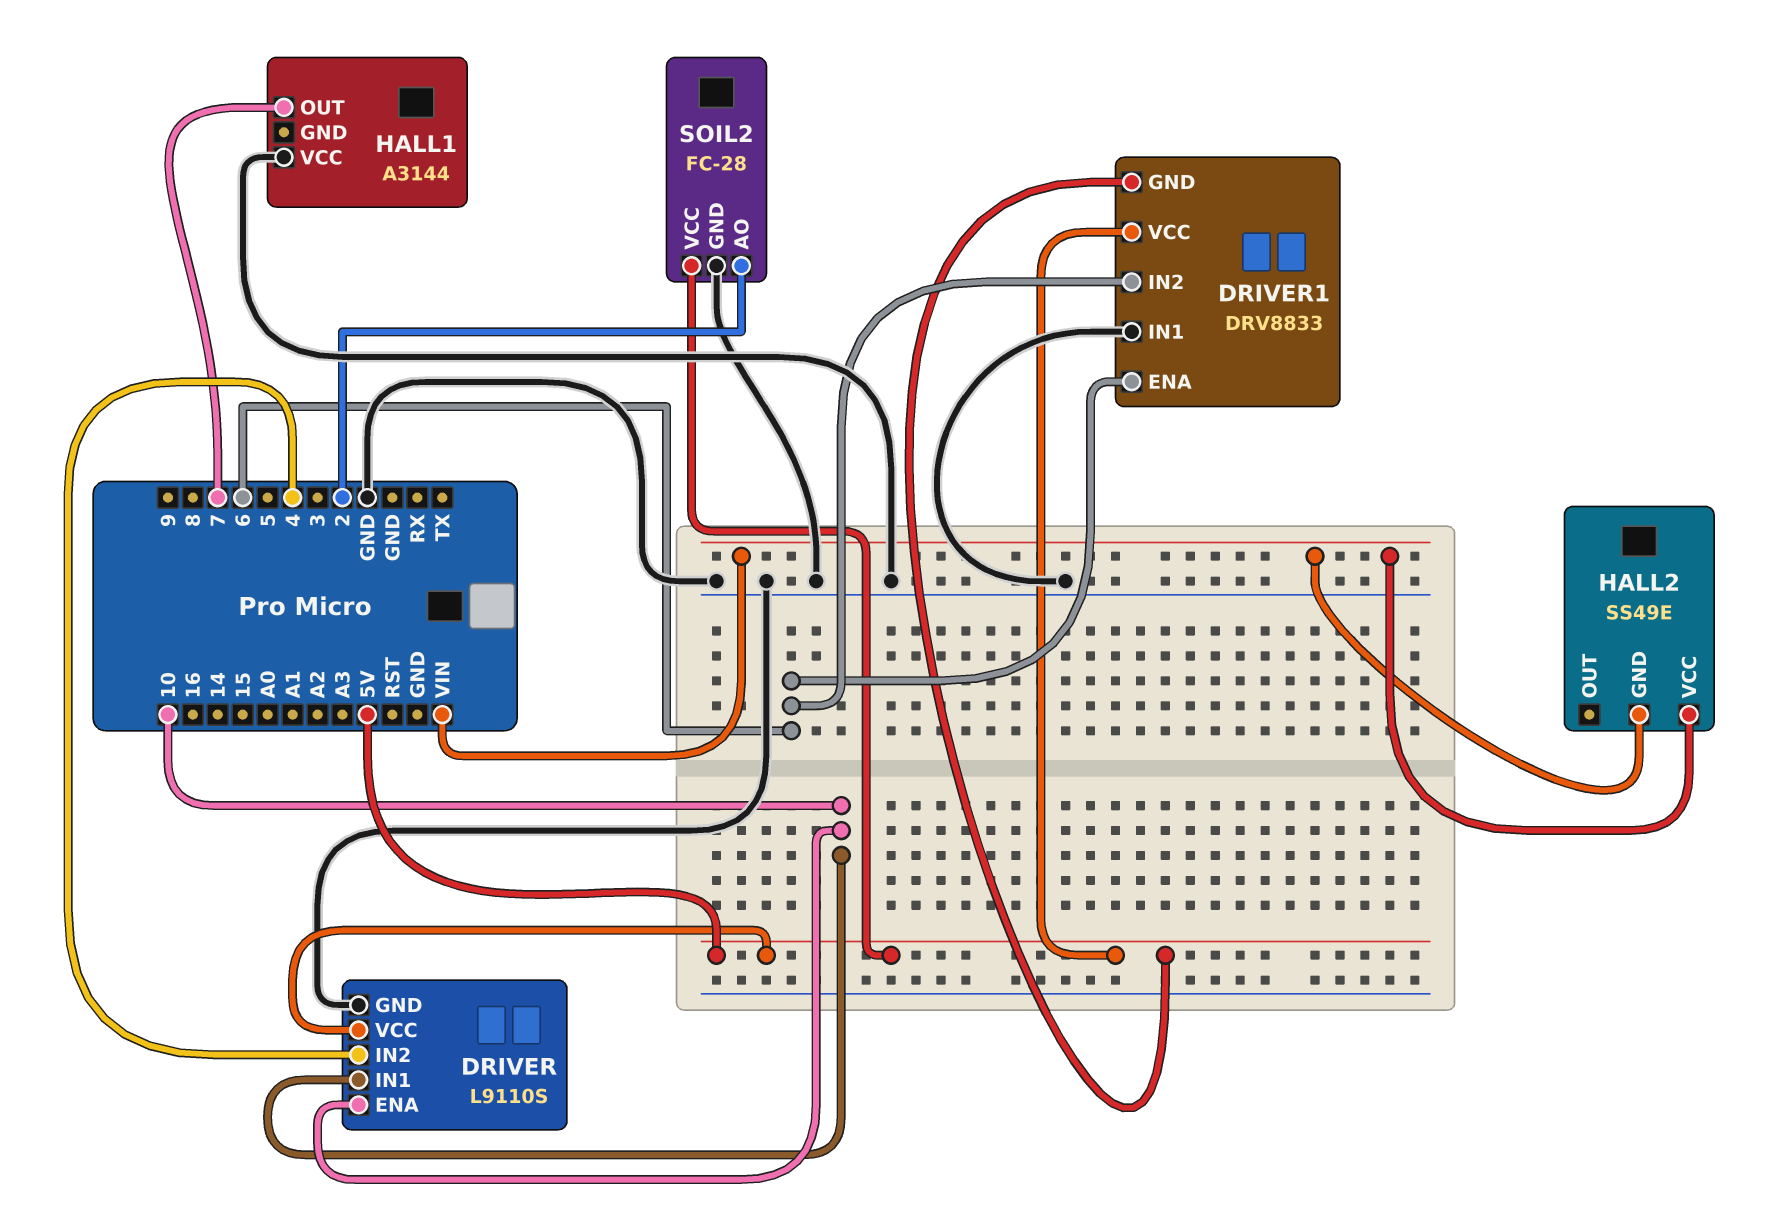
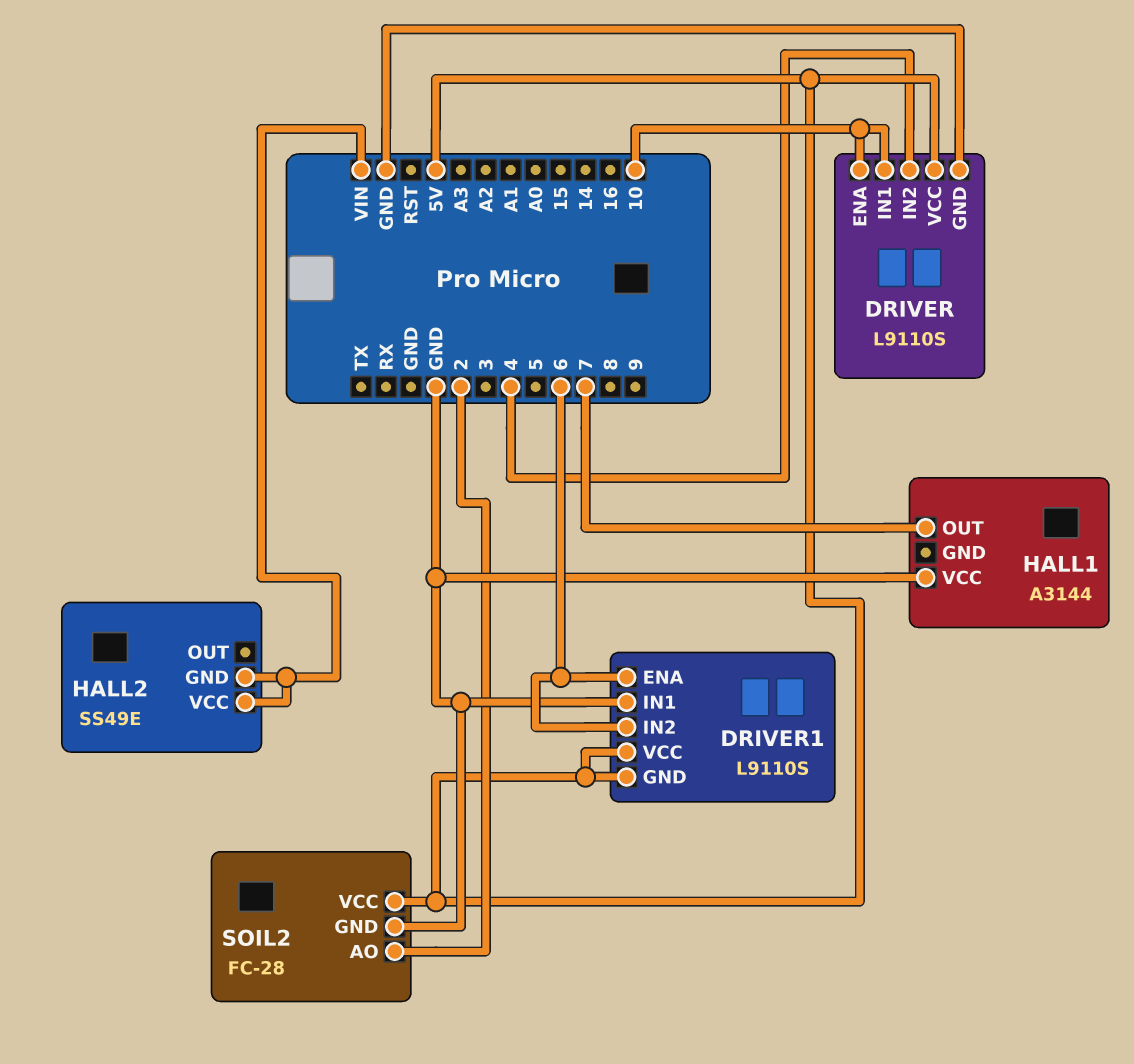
DRIVER1: DRV8833 -> L9110S

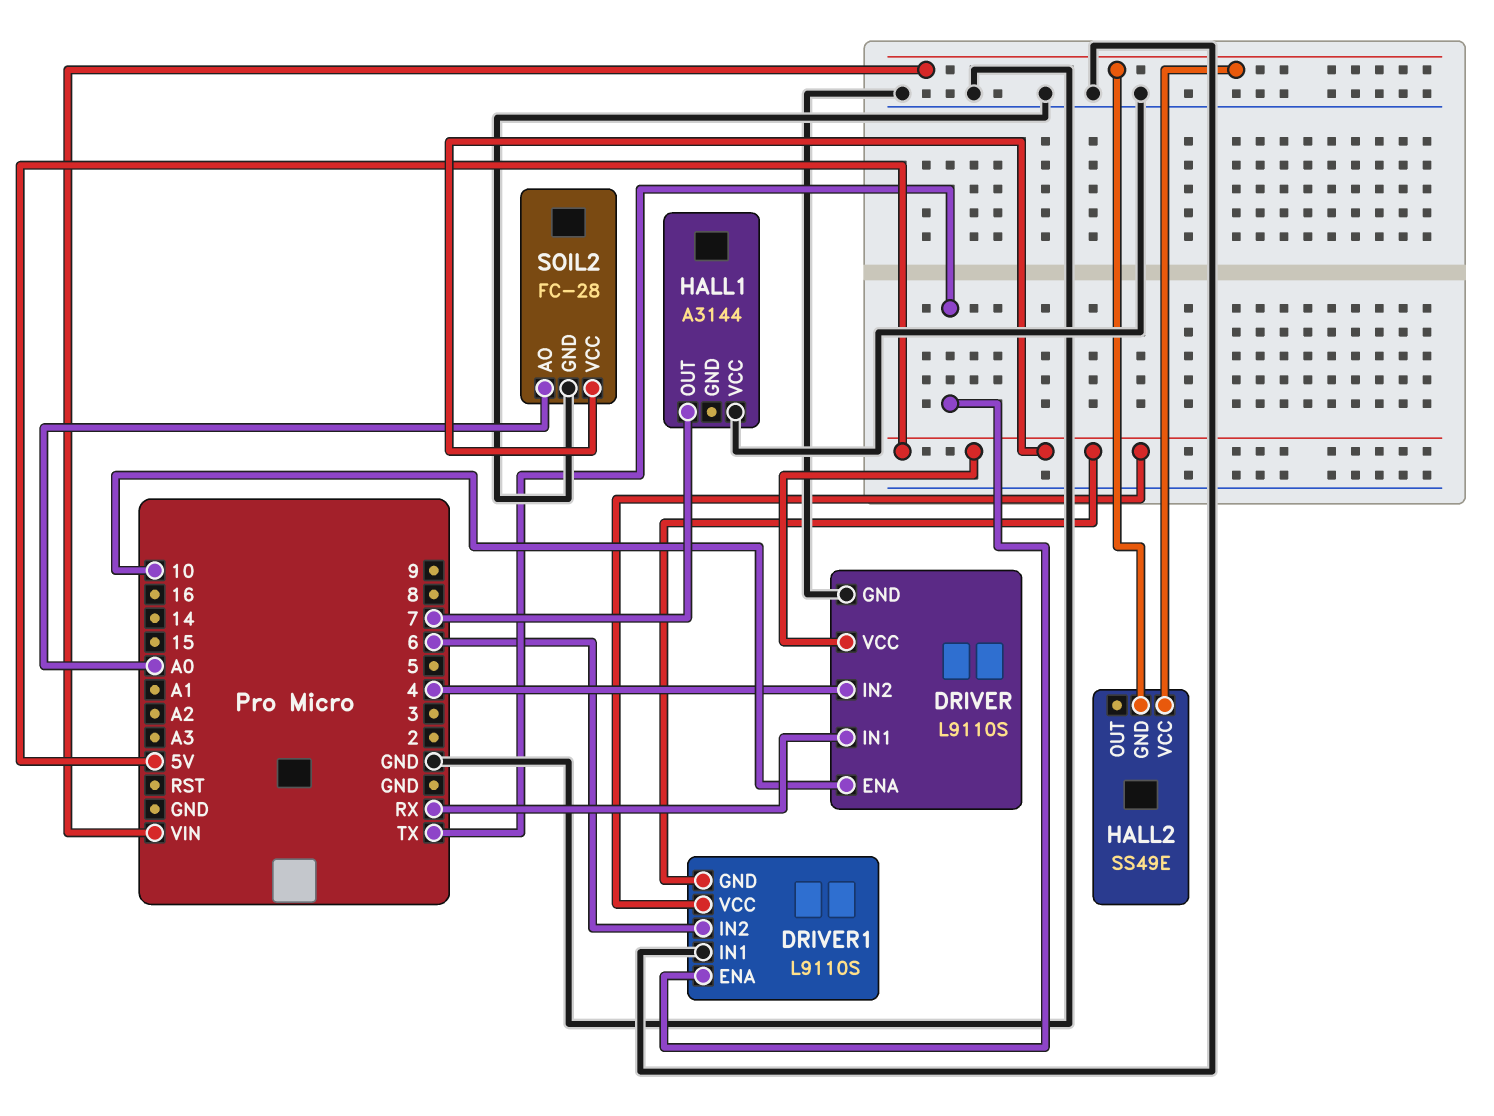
DRIVER pin IN1: 10 -> RX
DRIVER1 pin ENA: 6 -> TX
SOIL2 pin AO: 2 -> A0

